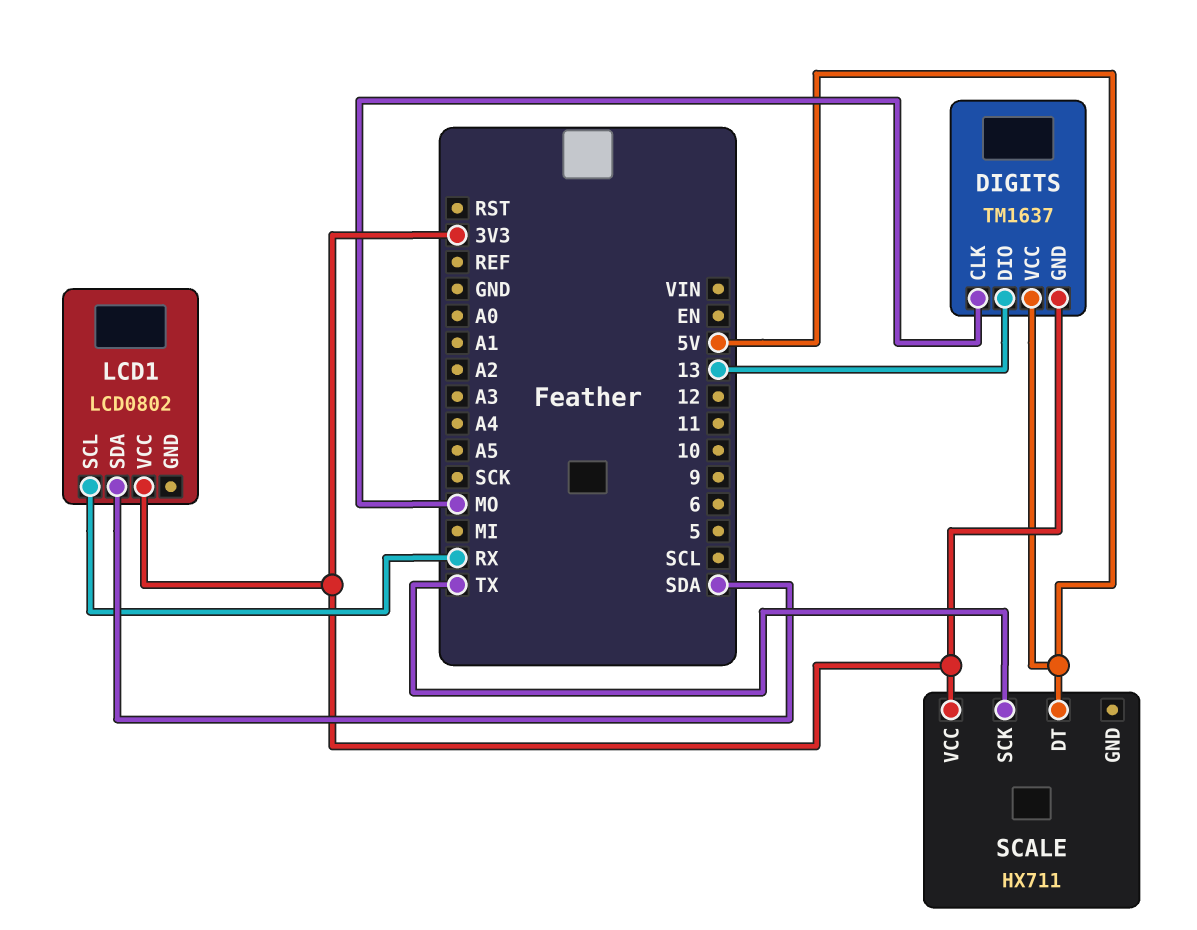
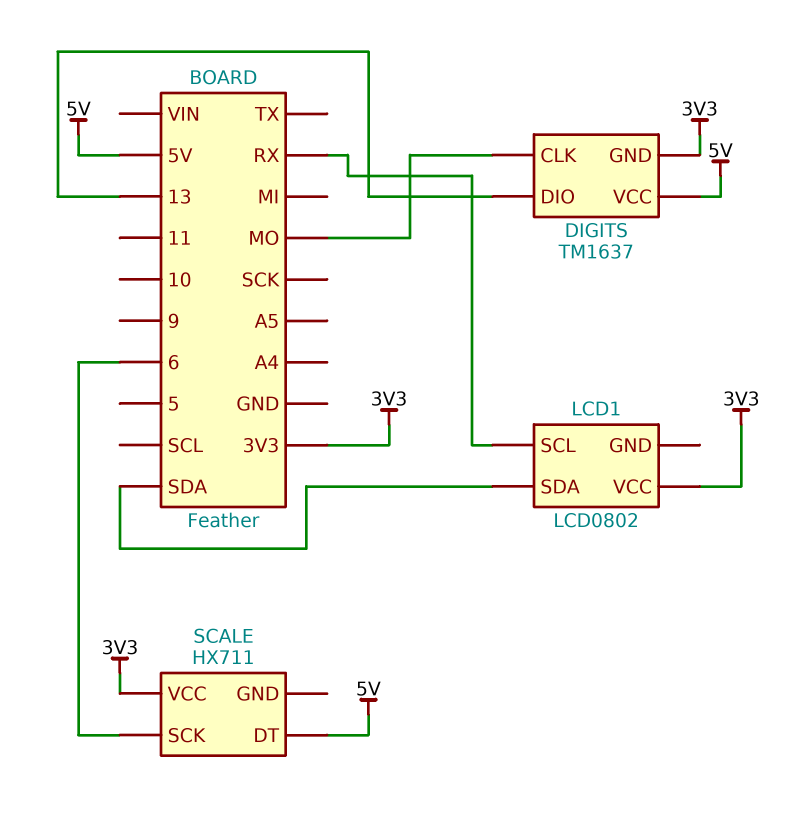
SCALE pin SCK: TX -> 6

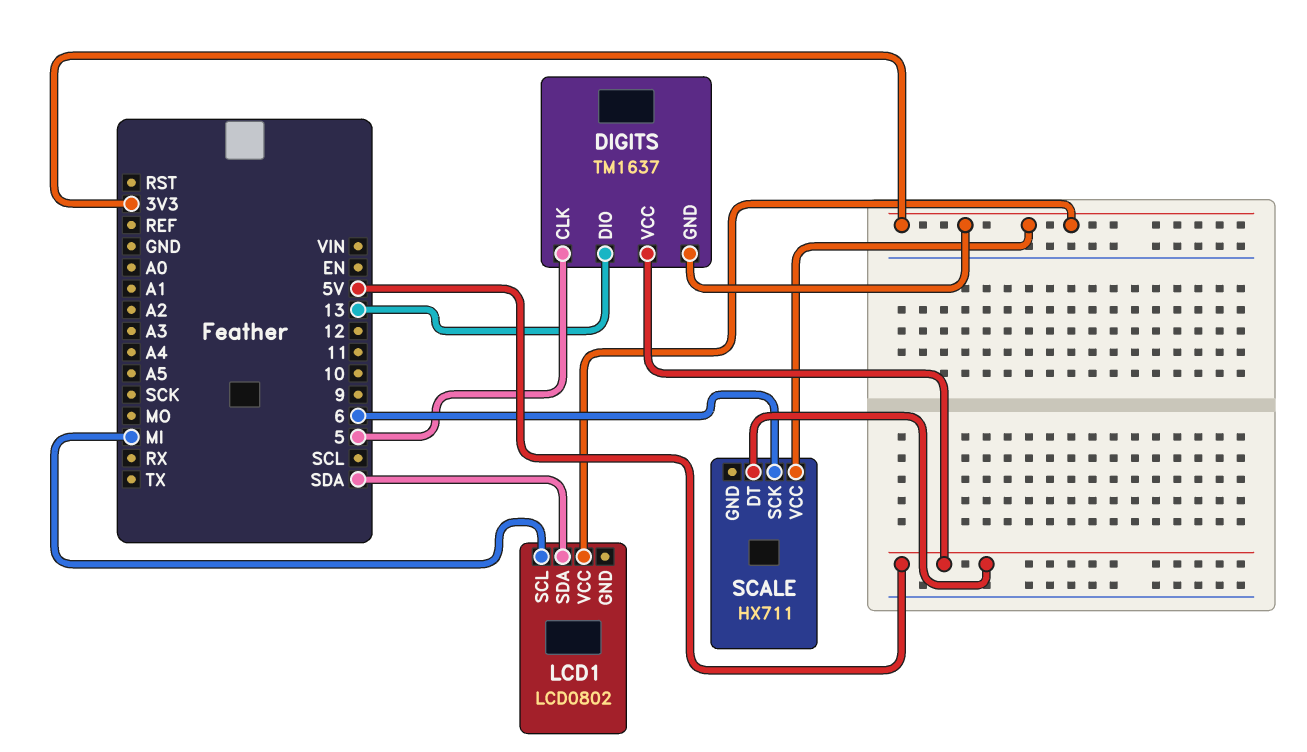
DIGITS pin CLK: MO -> 5
LCD1 pin SCL: RX -> MI

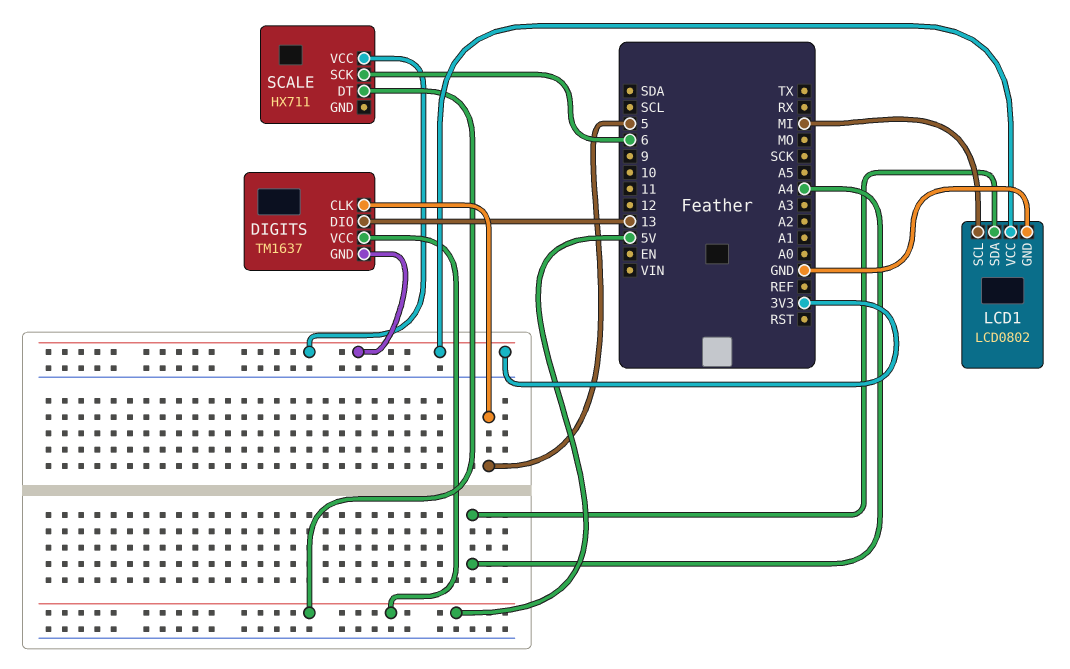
LCD1 pin GND: none -> GND
LCD1 pin SDA: SDA -> A4

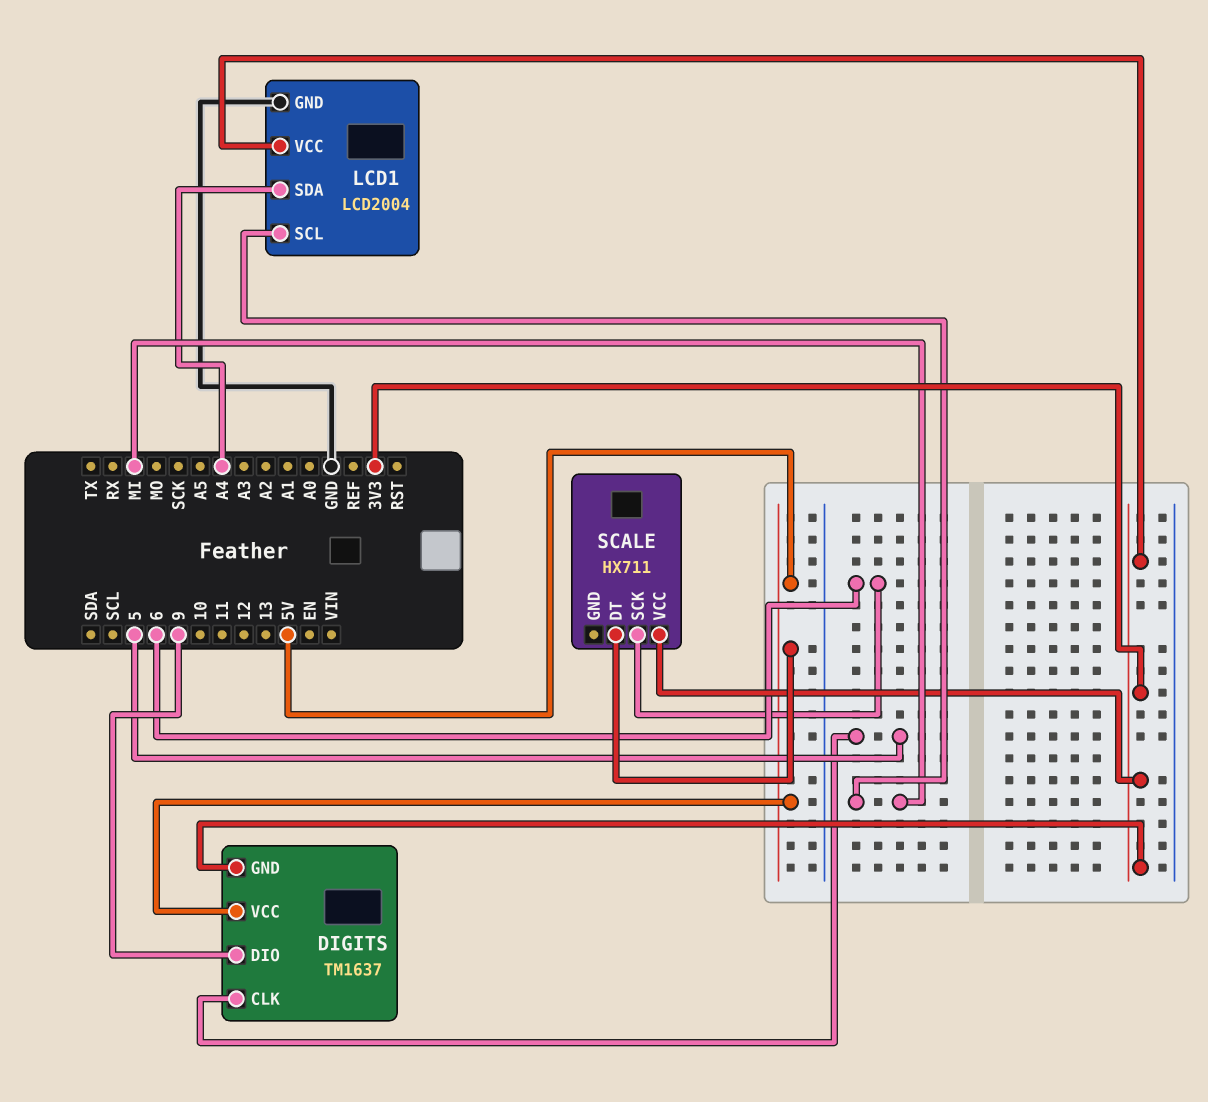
DIGITS pin DIO: 13 -> 9
LCD1: LCD0802 -> LCD2004

